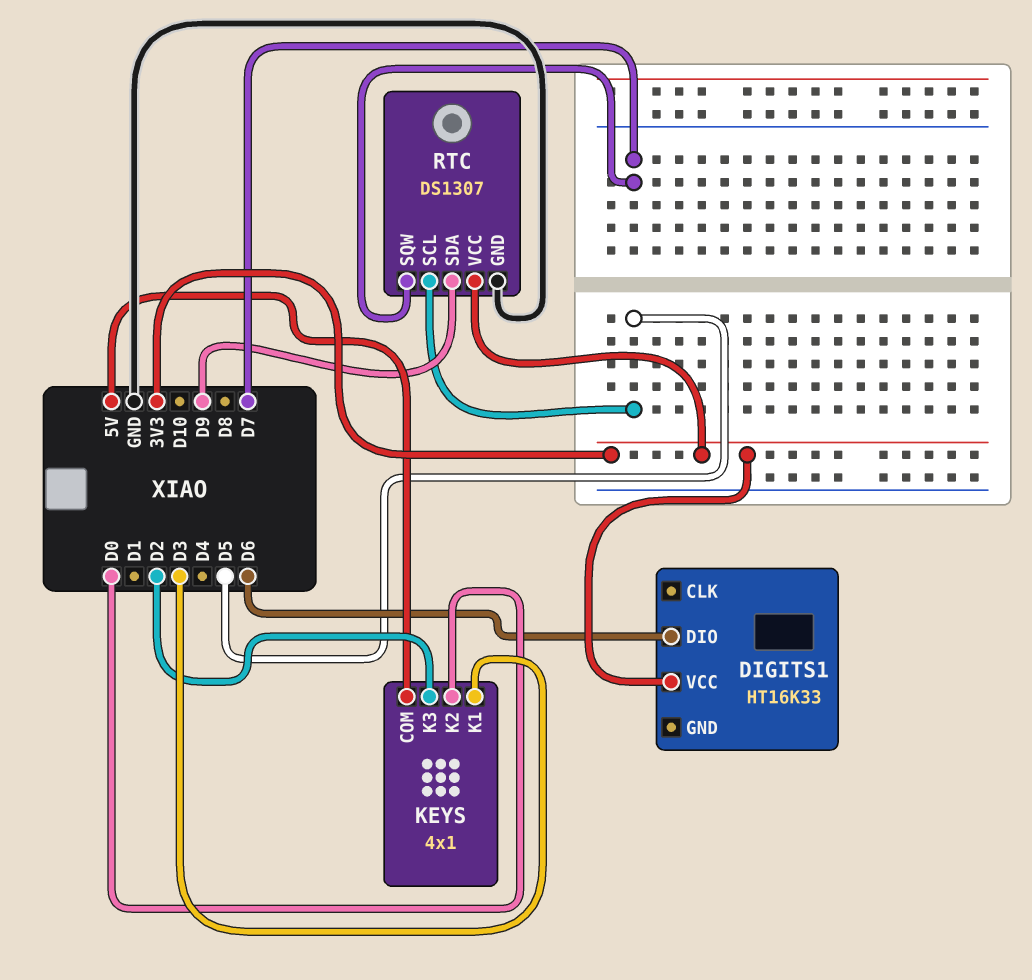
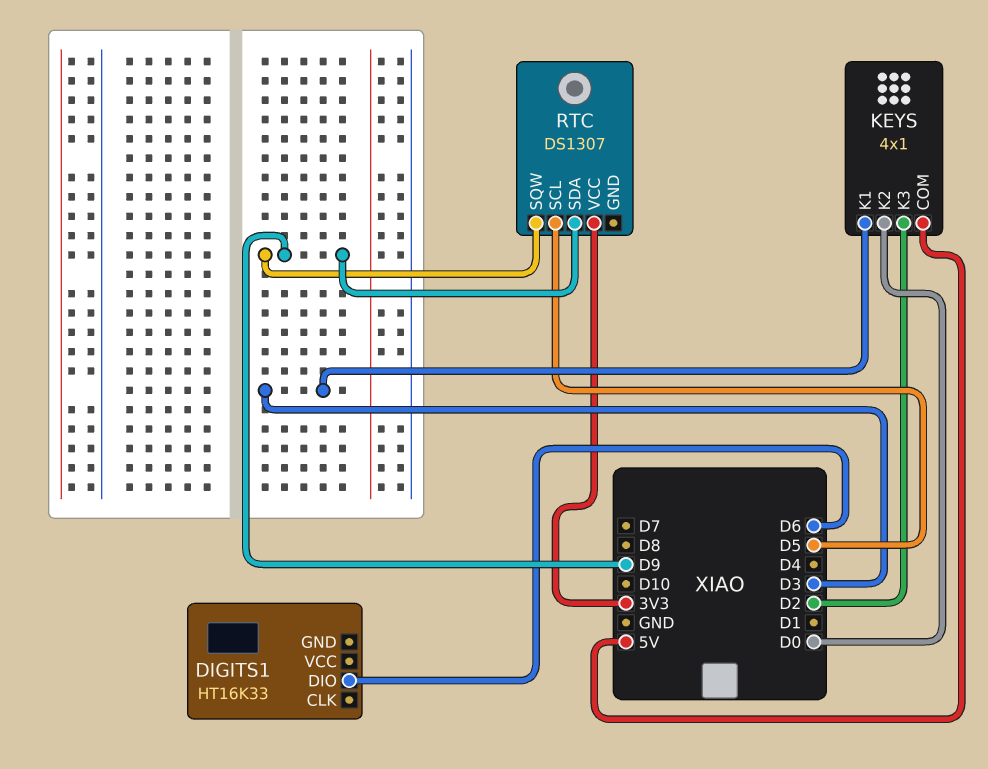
DIGITS1 pin VCC: 3V3 -> none
RTC pin GND: GND -> none
RTC pin SQW: D7 -> D9

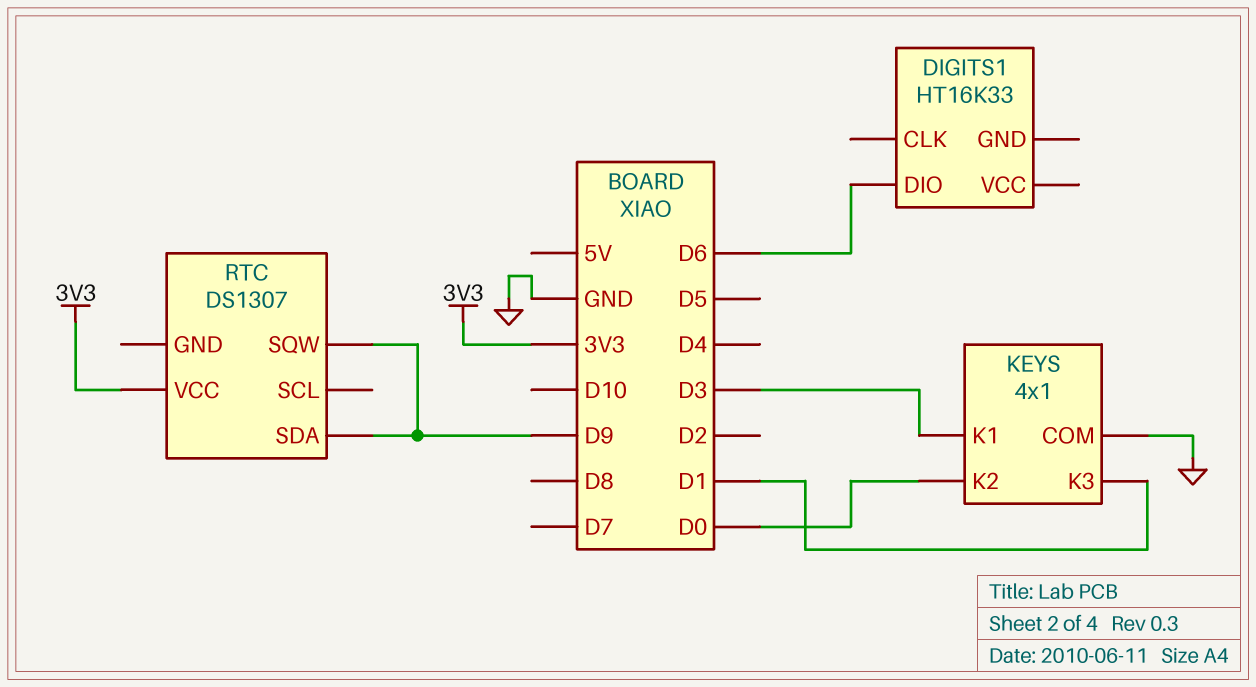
KEYS pin COM: 5V -> GND
KEYS pin K3: D2 -> D1
RTC pin SCL: D5 -> none

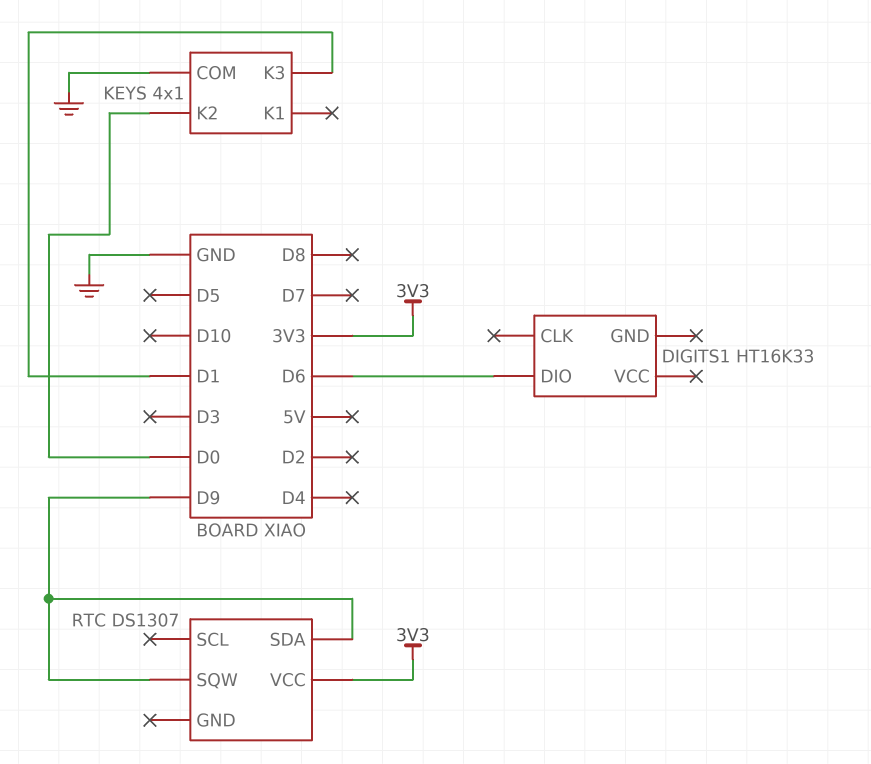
KEYS pin K1: D3 -> none

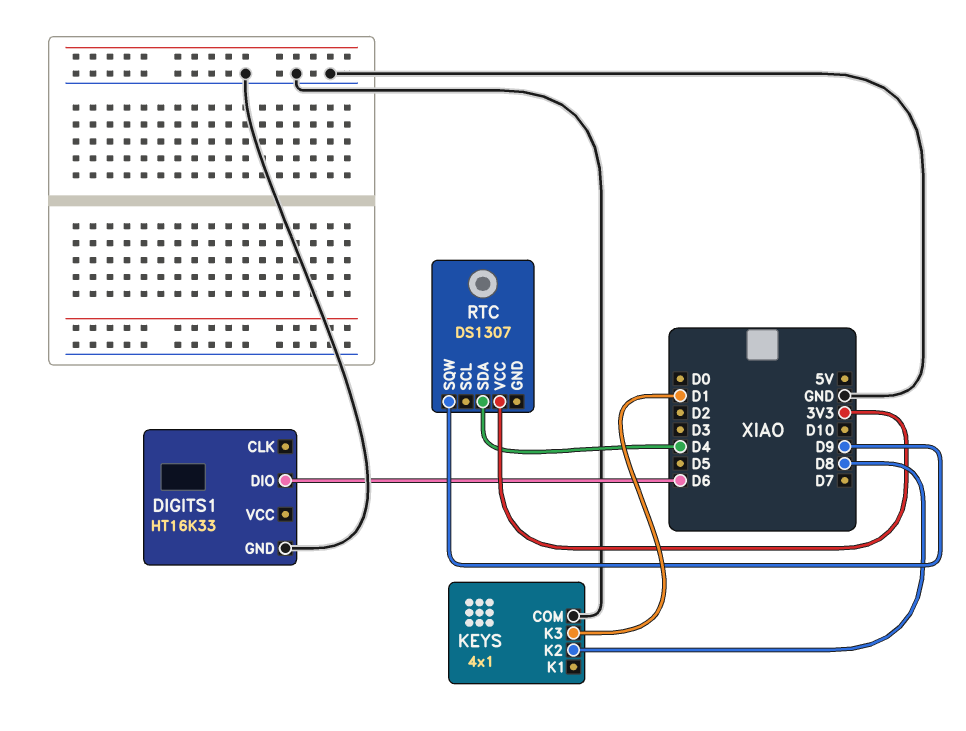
DIGITS1 pin GND: none -> GND
KEYS pin K2: D0 -> D8
RTC pin SDA: D9 -> D4

